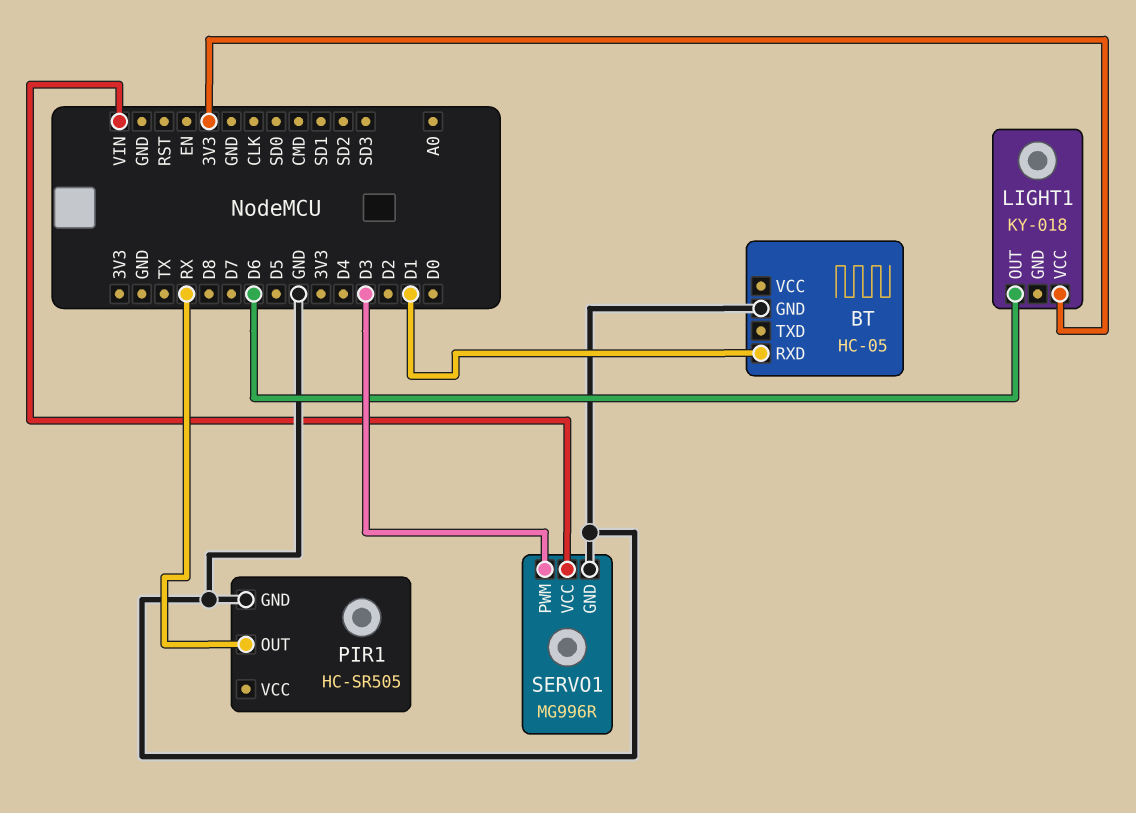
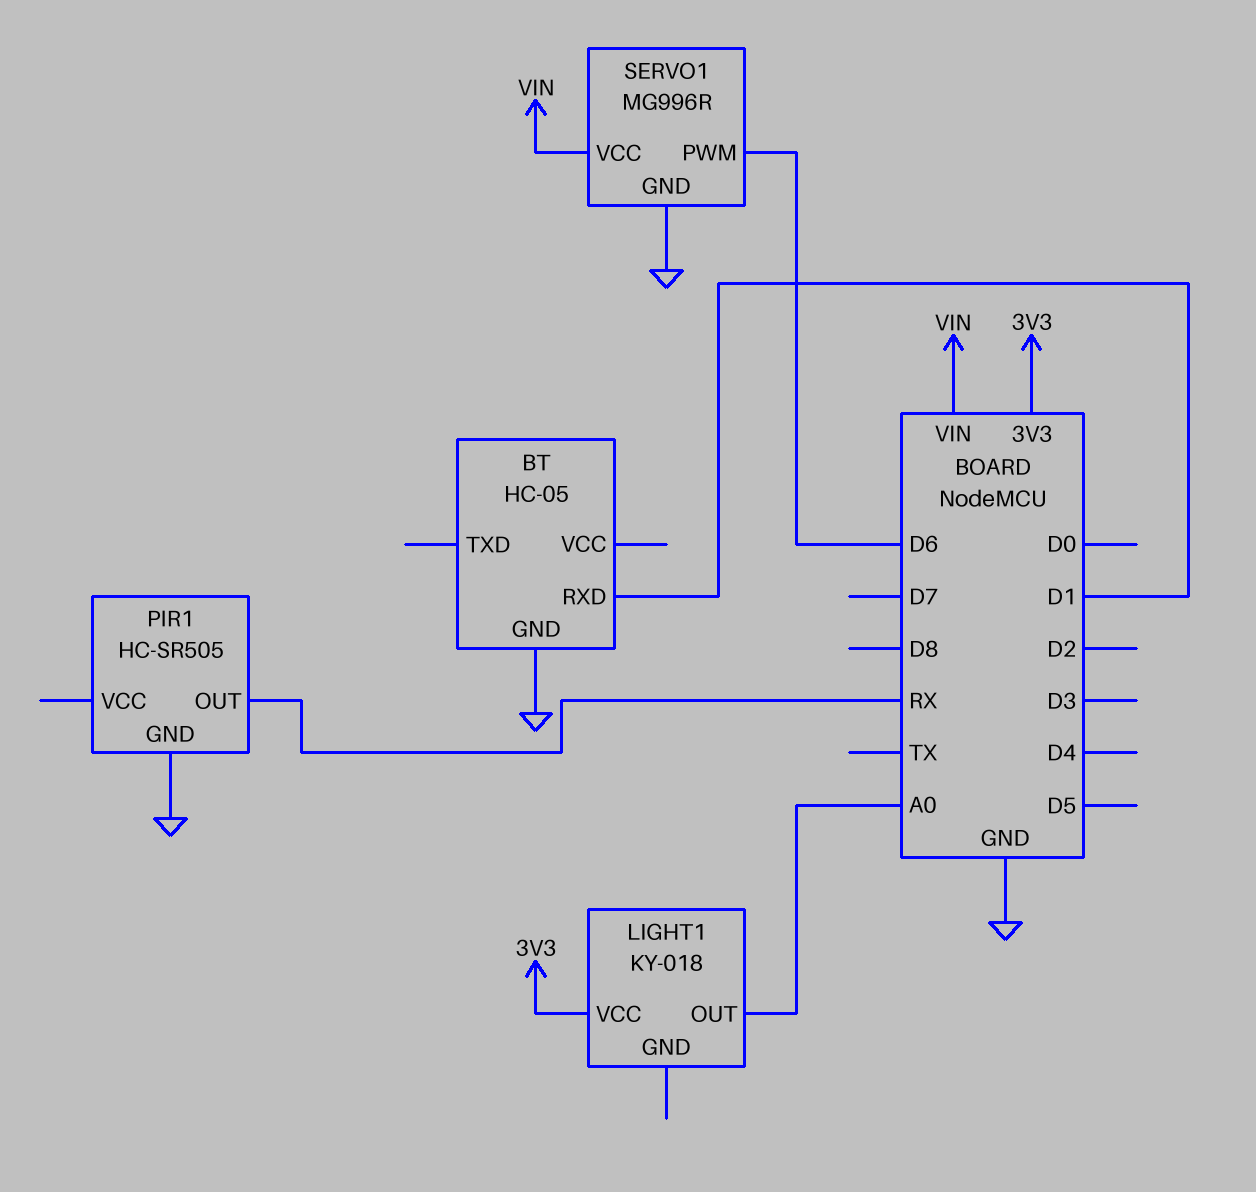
LIGHT1 pin OUT: D6 -> A0
SERVO1 pin PWM: D3 -> D6

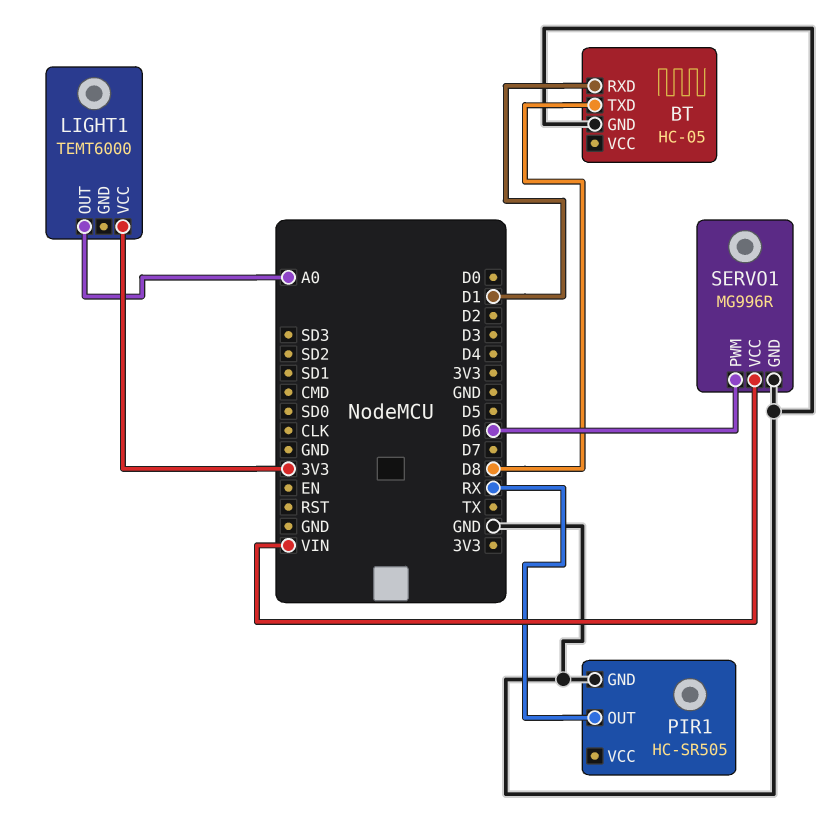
BT pin TXD: none -> D8
LIGHT1: KY-018 -> TEMT6000

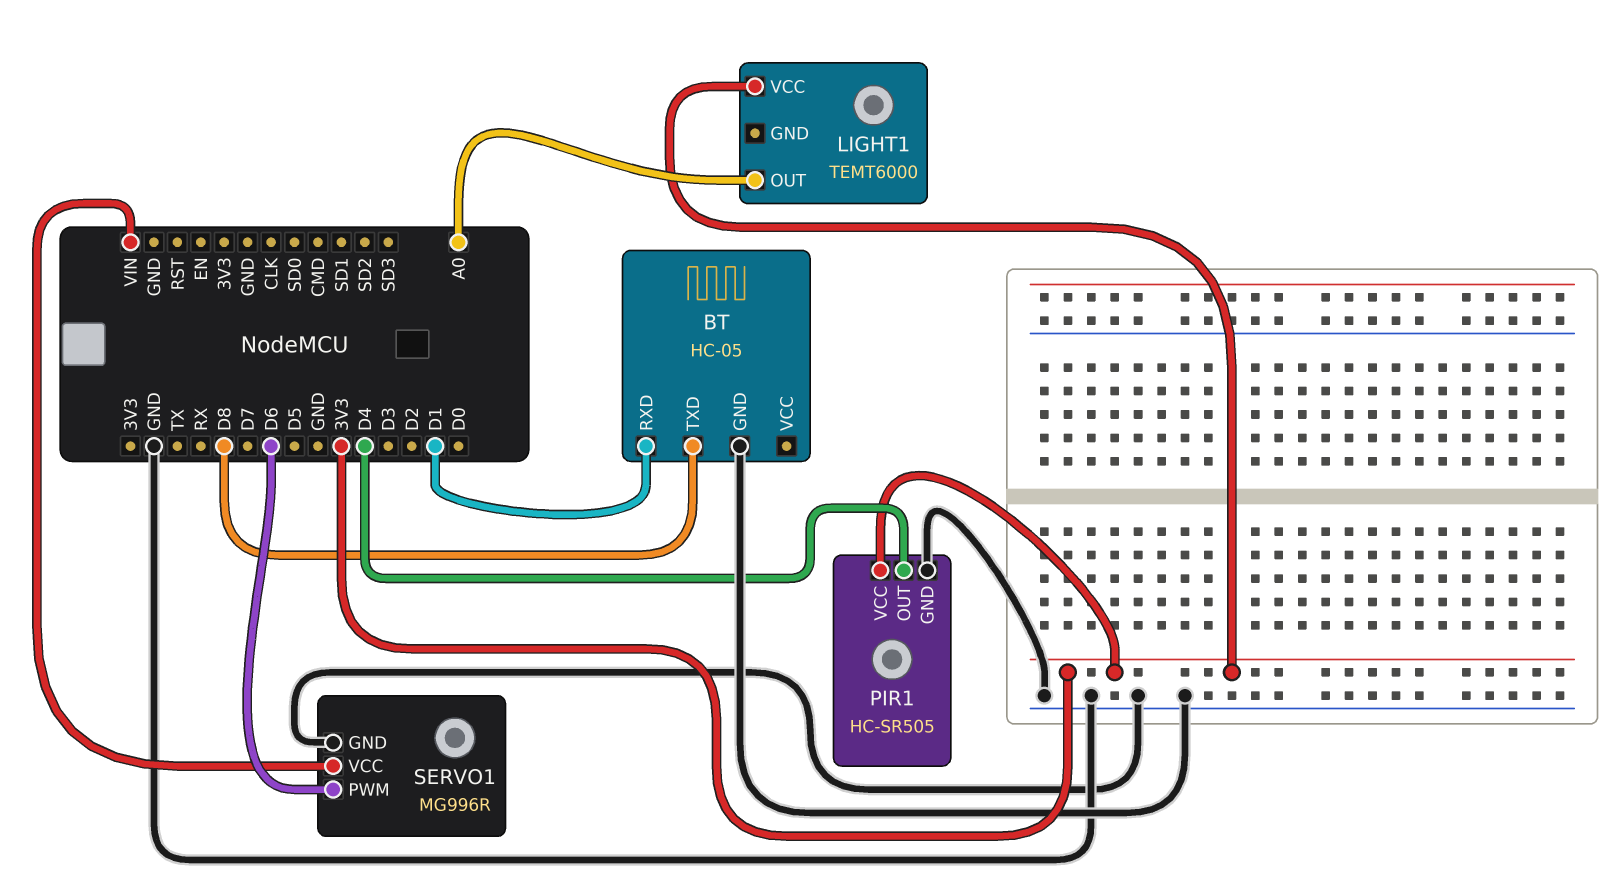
PIR1 pin OUT: RX -> D4
PIR1 pin VCC: none -> 3V3

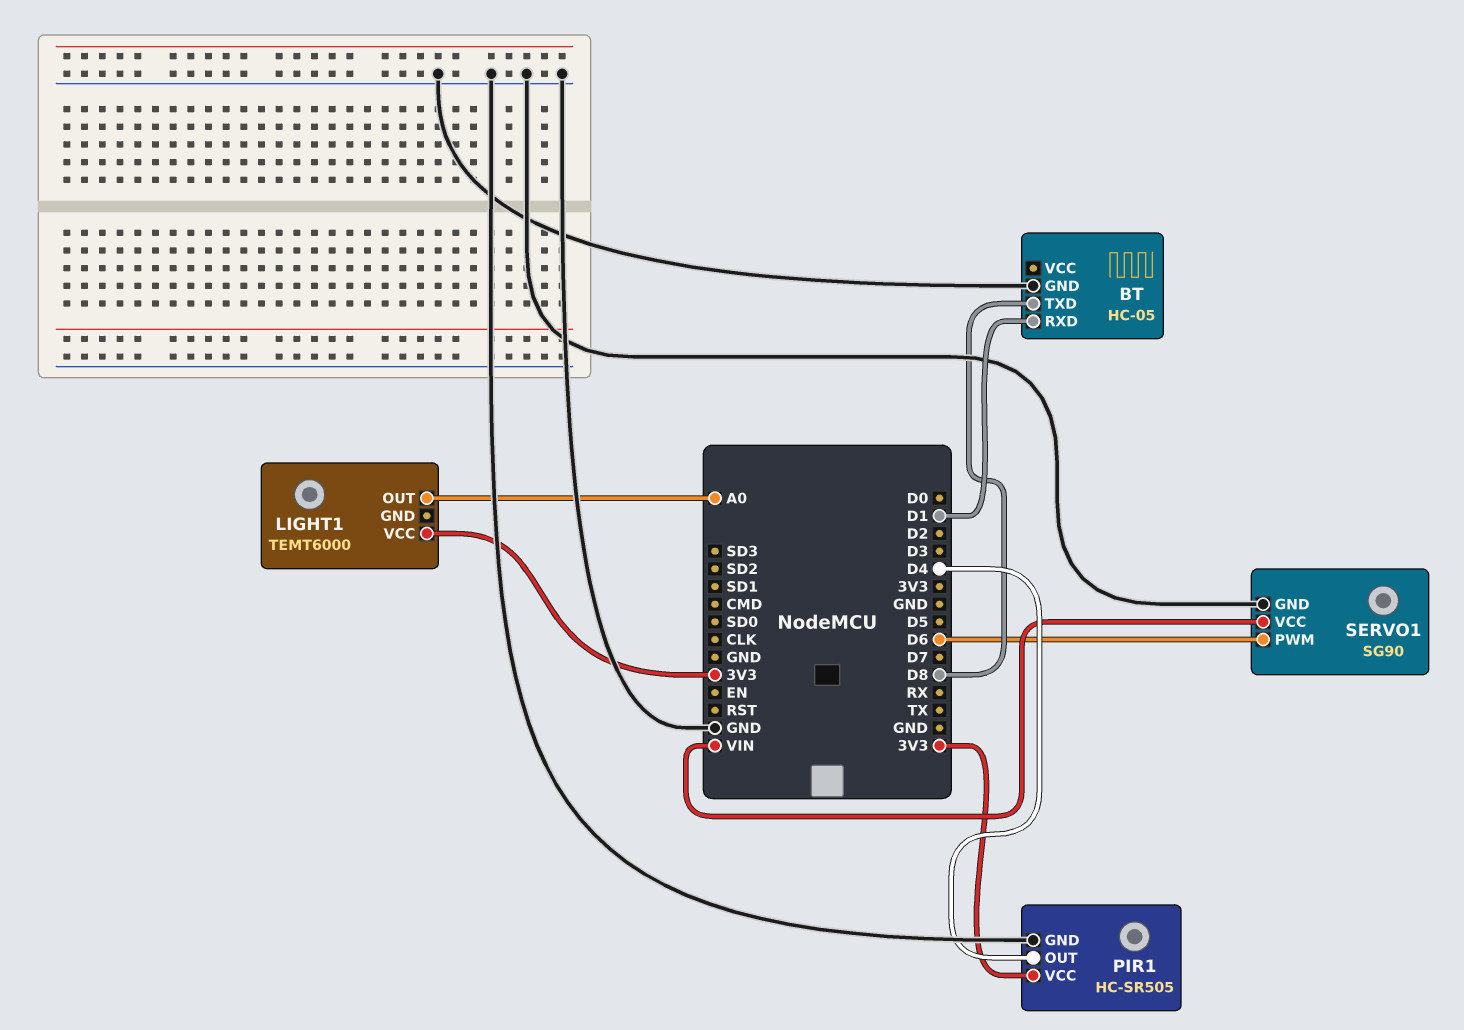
SERVO1: MG996R -> SG90

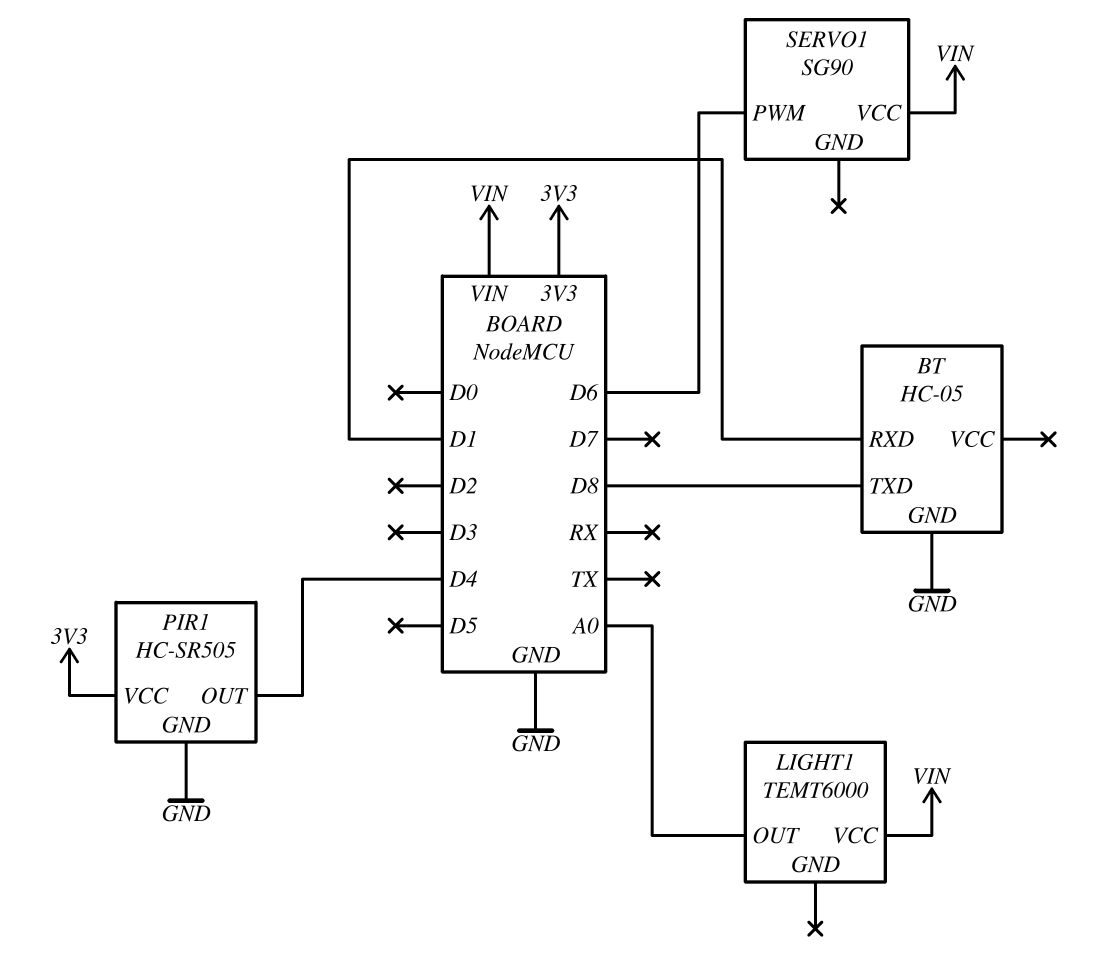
LIGHT1 pin VCC: 3V3 -> VIN
SERVO1 pin GND: GND -> none

